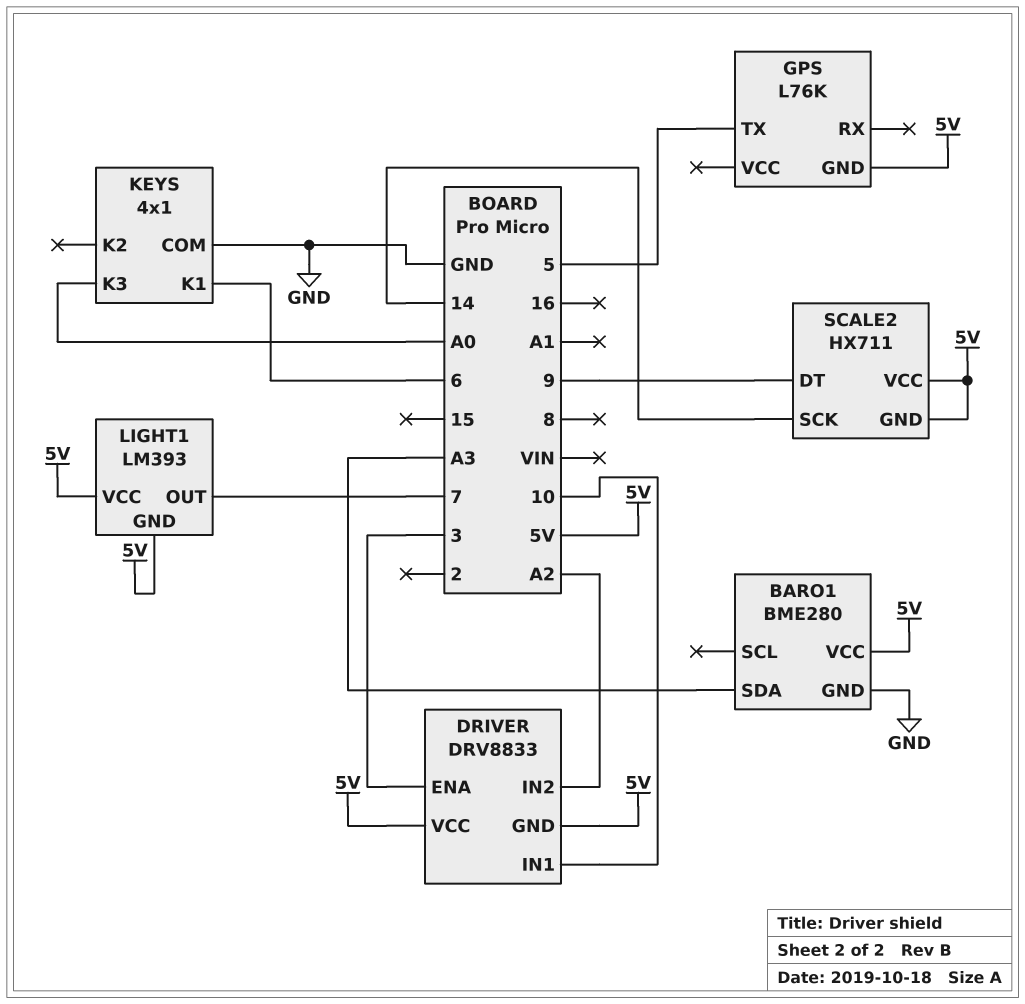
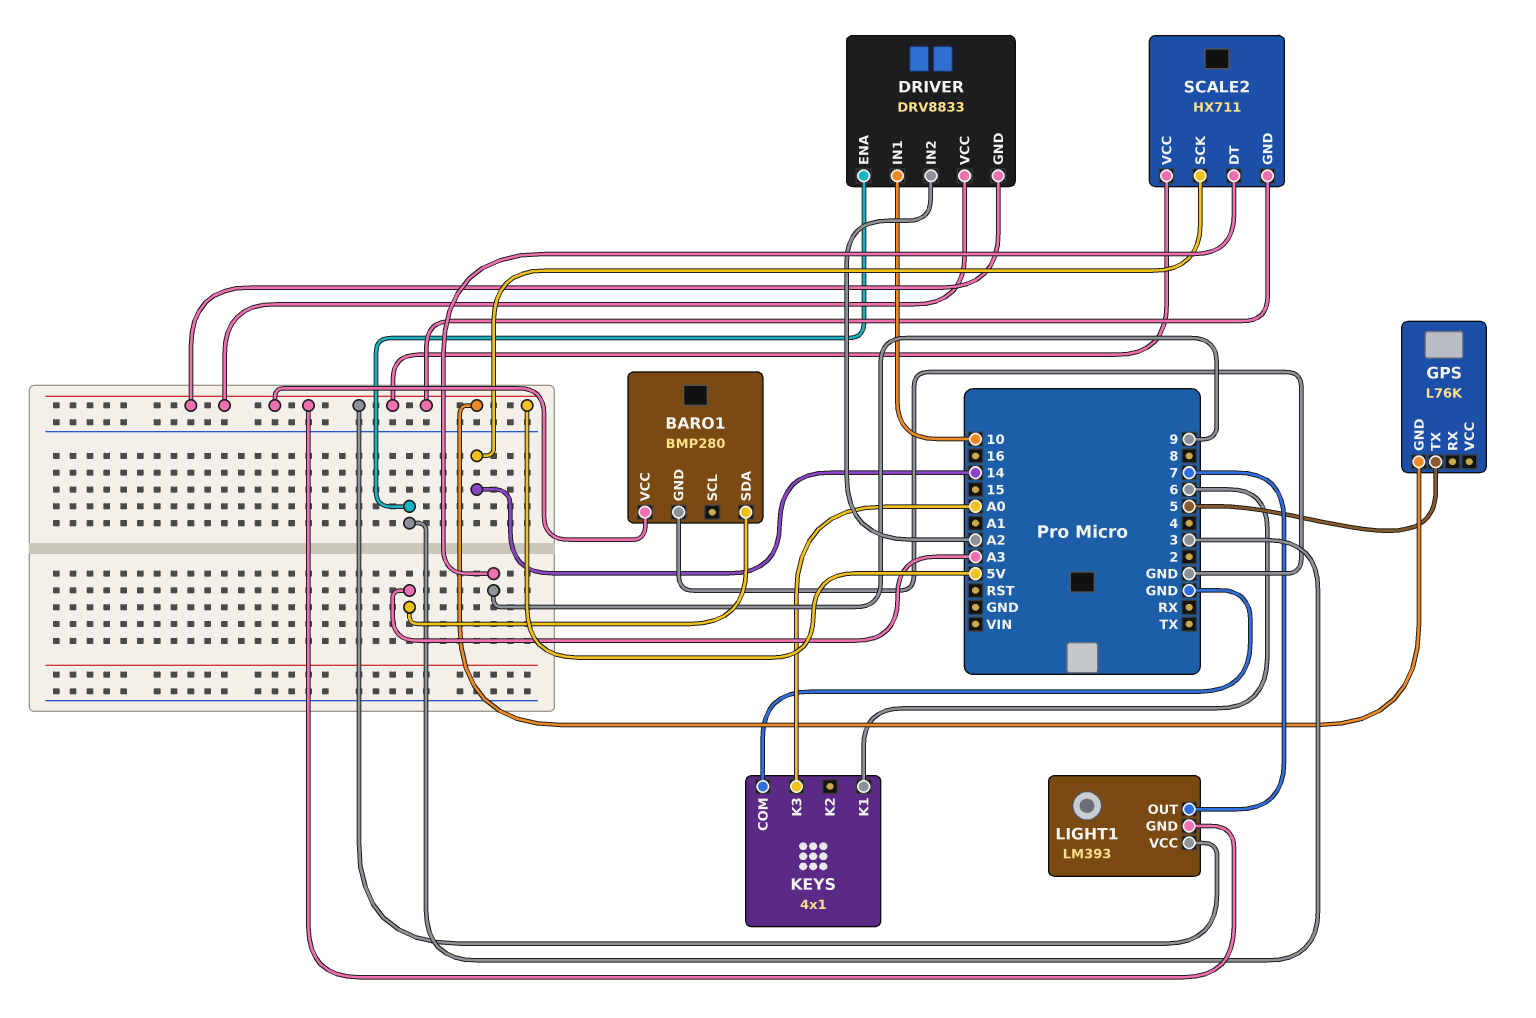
BARO1: BME280 -> BMP280

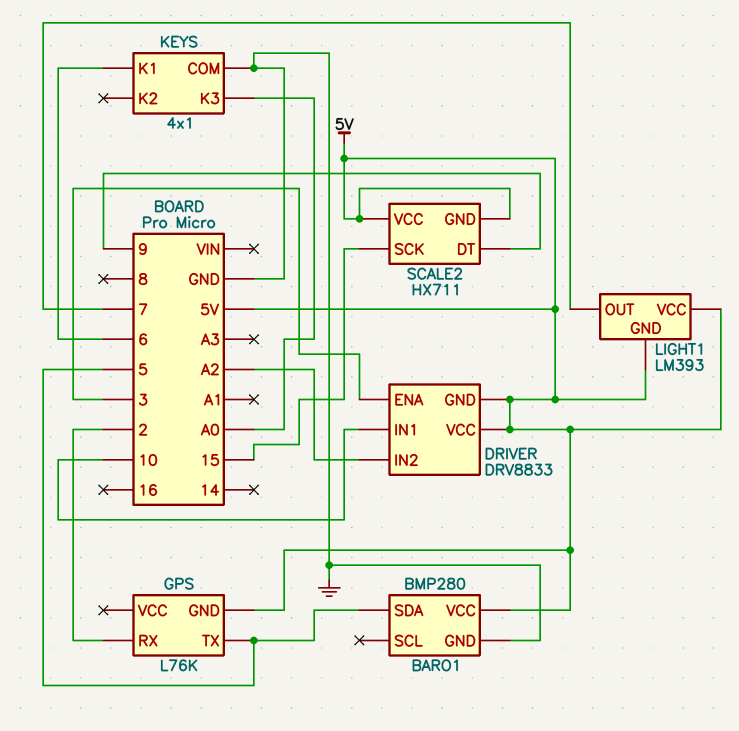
BARO1 pin SDA: A3 -> 5
GPS pin RX: none -> 2
SCALE2 pin SCK: 14 -> 15

